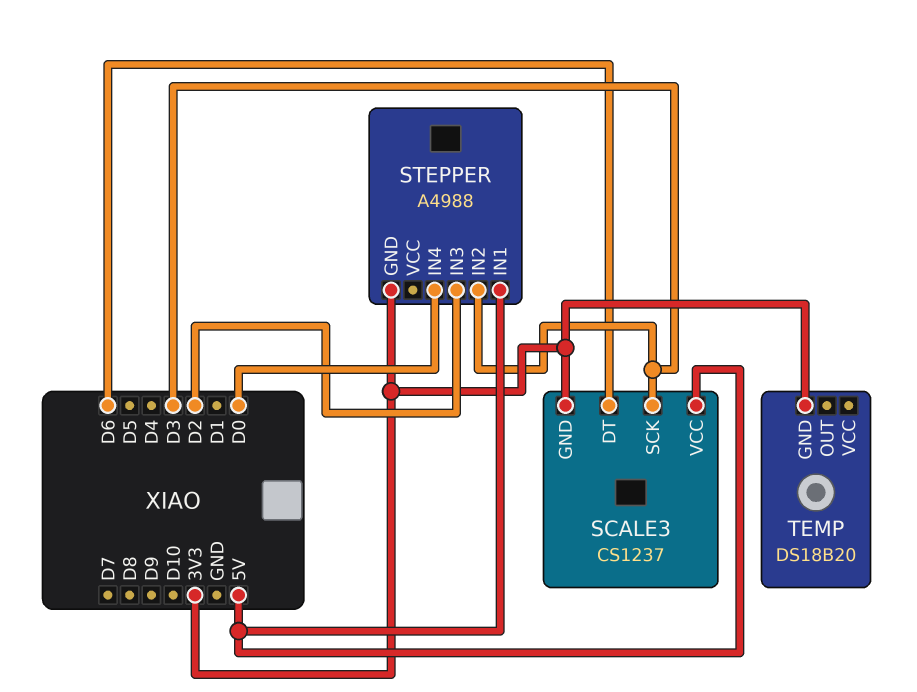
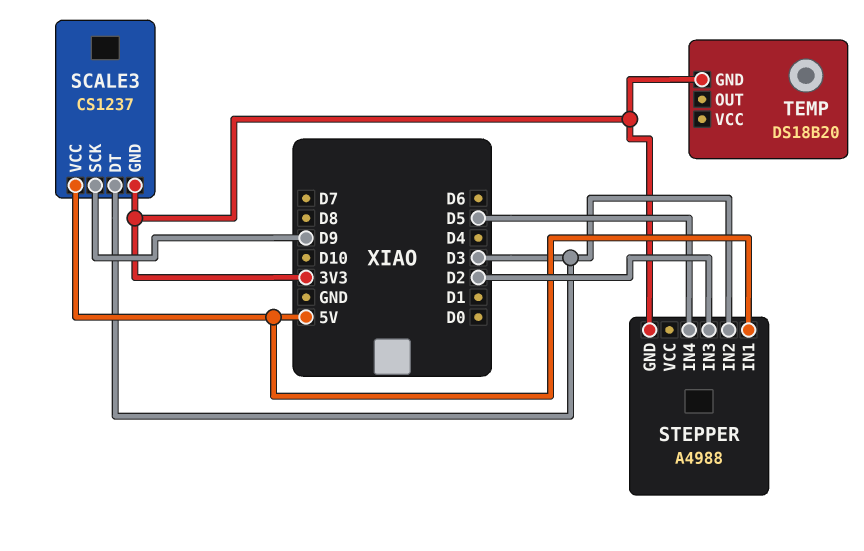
SCALE3 pin DT: D6 -> D3
SCALE3 pin SCK: D3 -> D9
STEPPER pin IN4: D0 -> D5

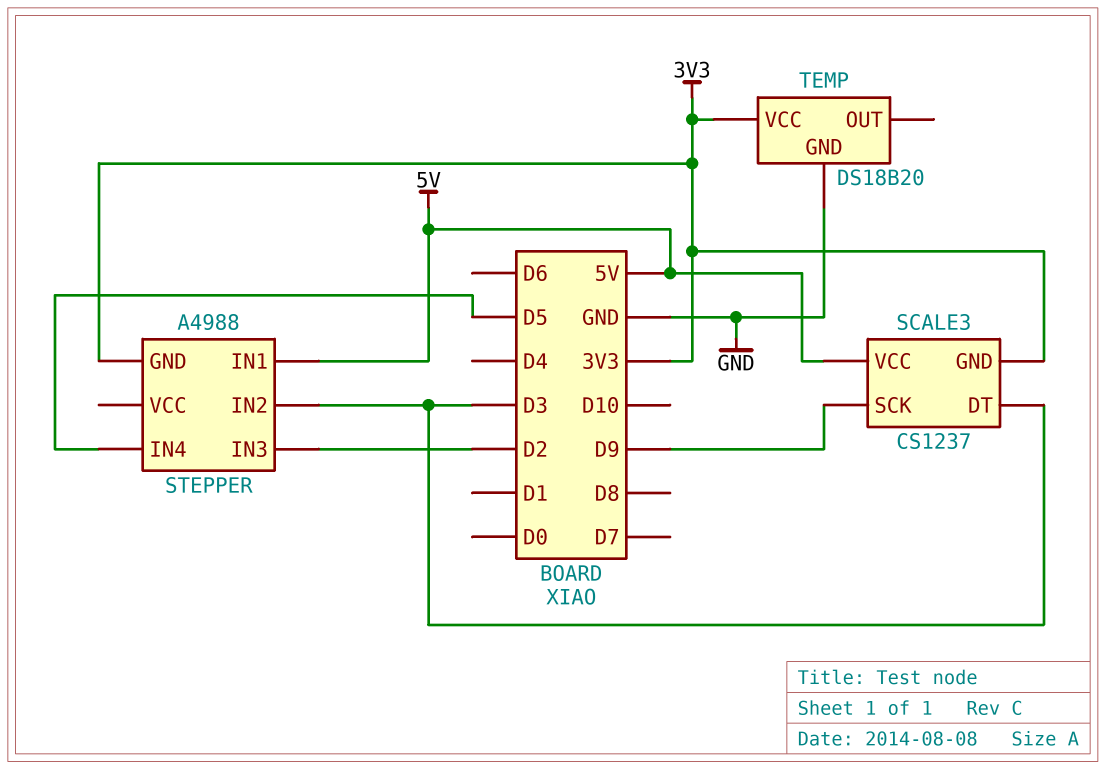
TEMP pin GND: 3V3 -> GND
TEMP pin VCC: none -> 3V3

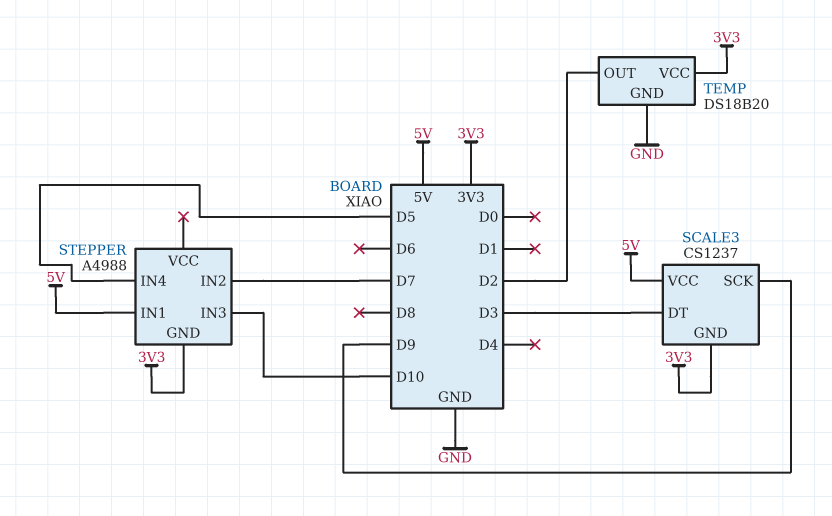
STEPPER pin IN2: D3 -> D7
STEPPER pin IN3: D2 -> D10
TEMP pin OUT: none -> D2

